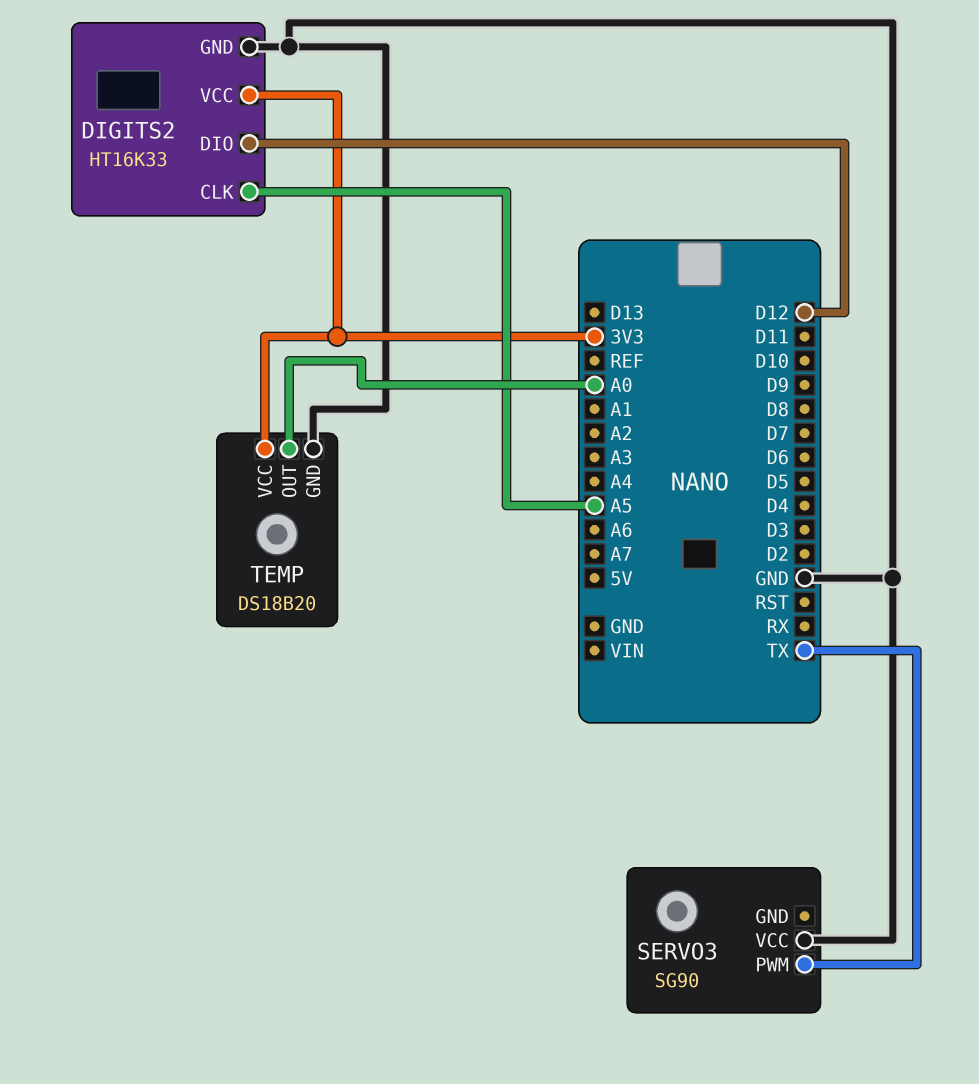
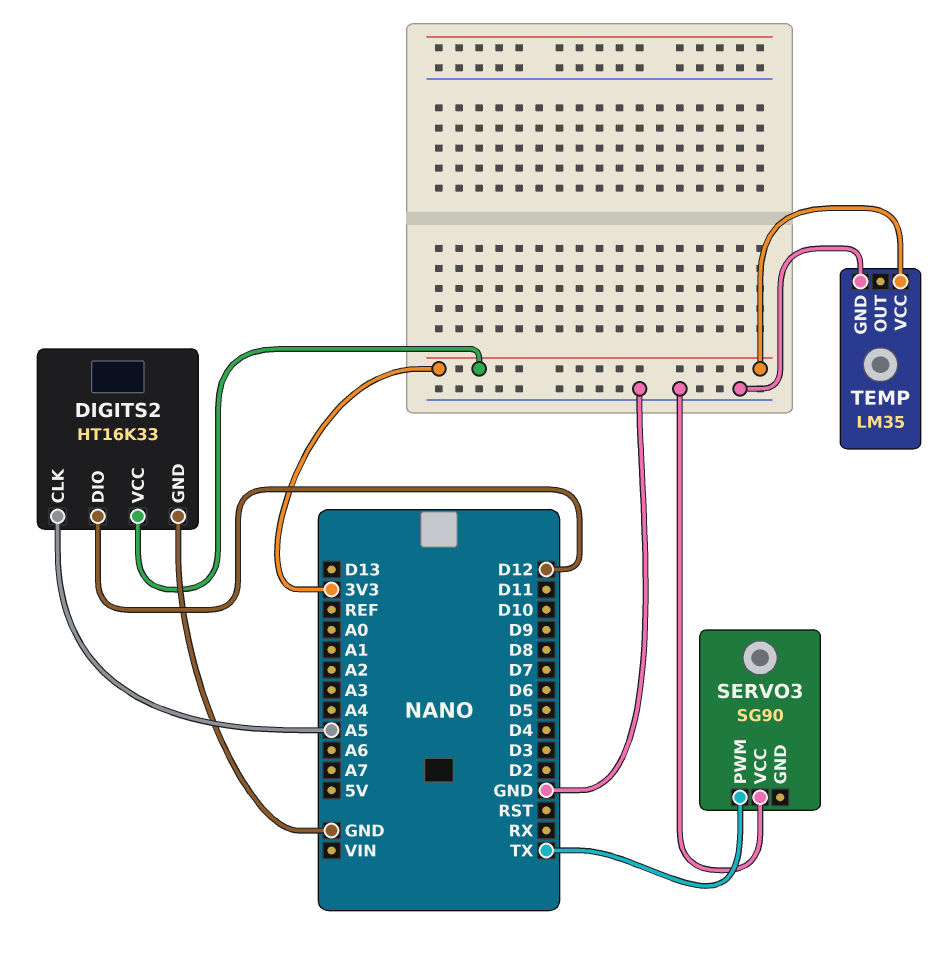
TEMP: DS18B20 -> LM35
TEMP pin OUT: A0 -> none

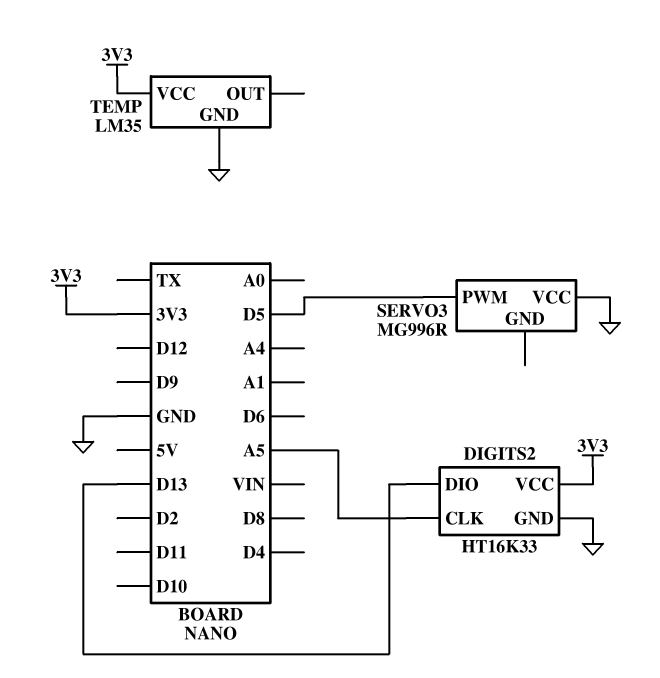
DIGITS2 pin DIO: D12 -> D13
SERVO3: SG90 -> MG996R
SERVO3 pin PWM: TX -> D5

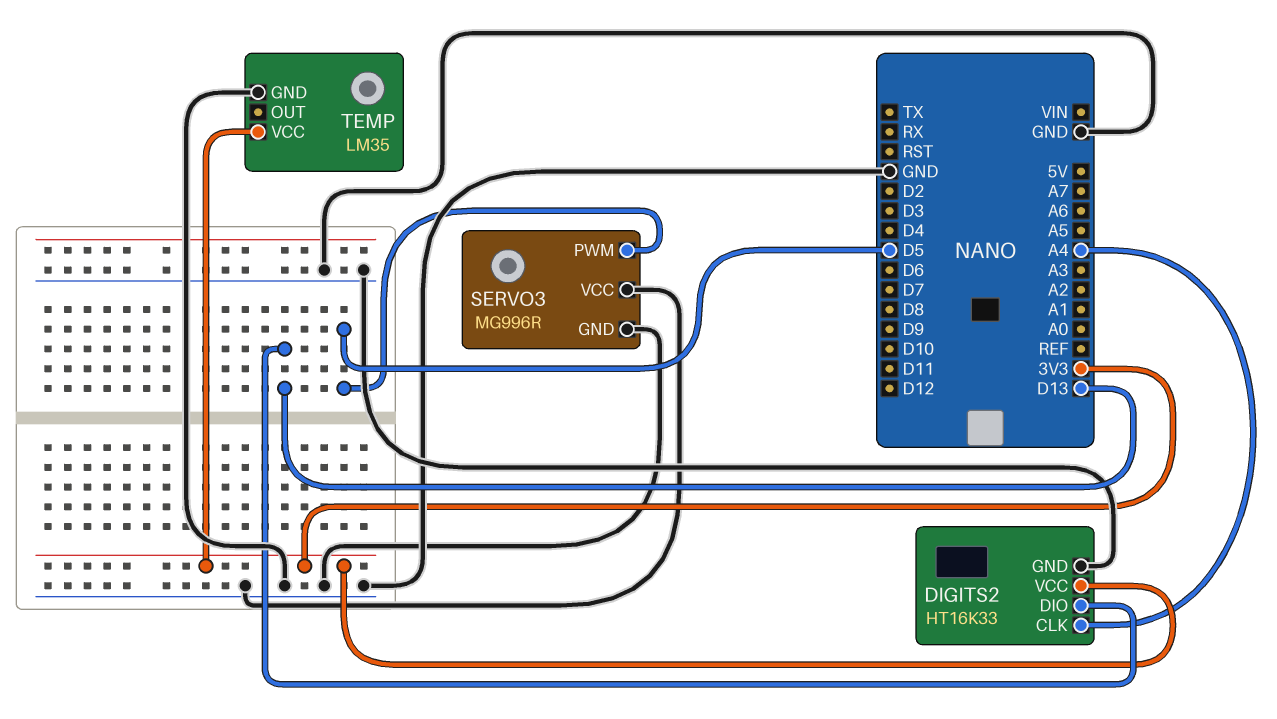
DIGITS2 pin CLK: A5 -> A4
SERVO3 pin GND: none -> GND

